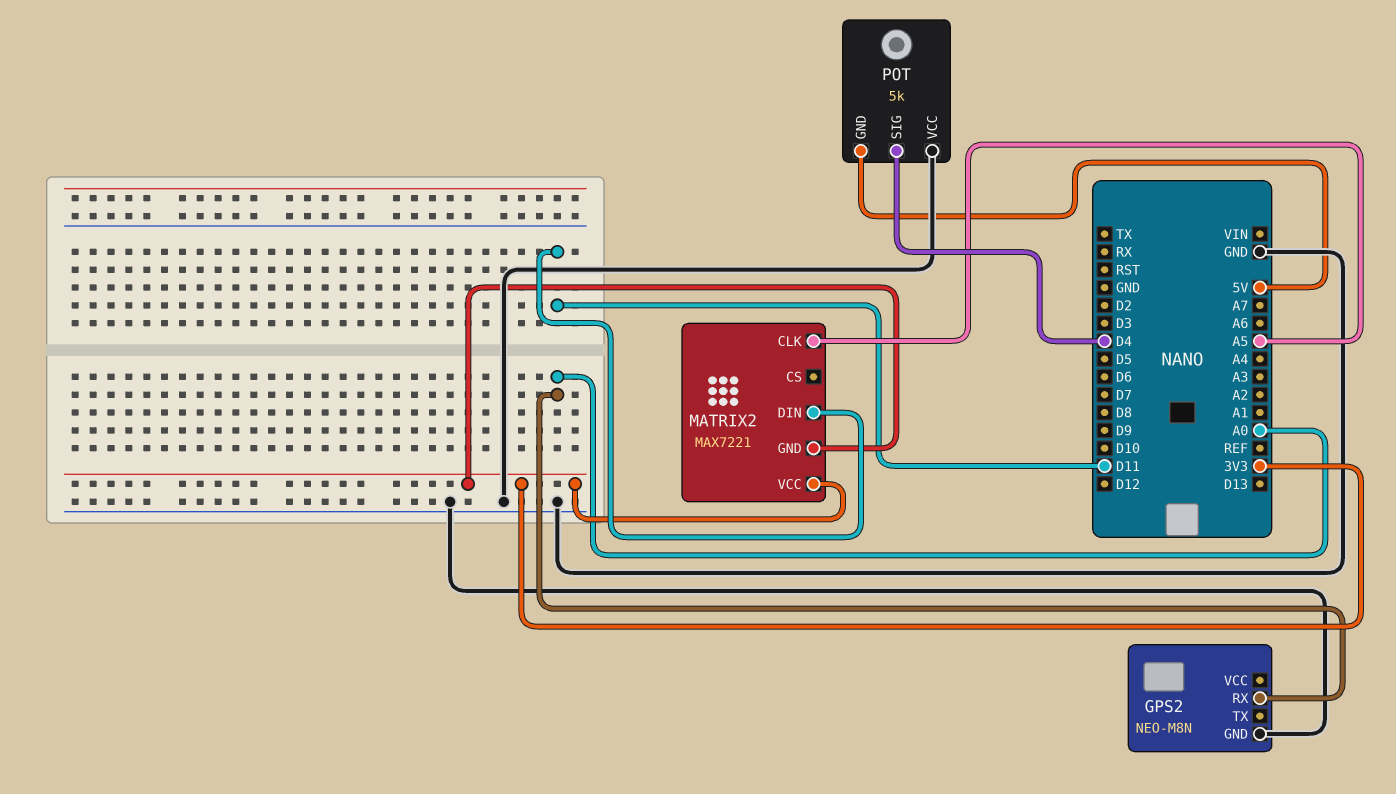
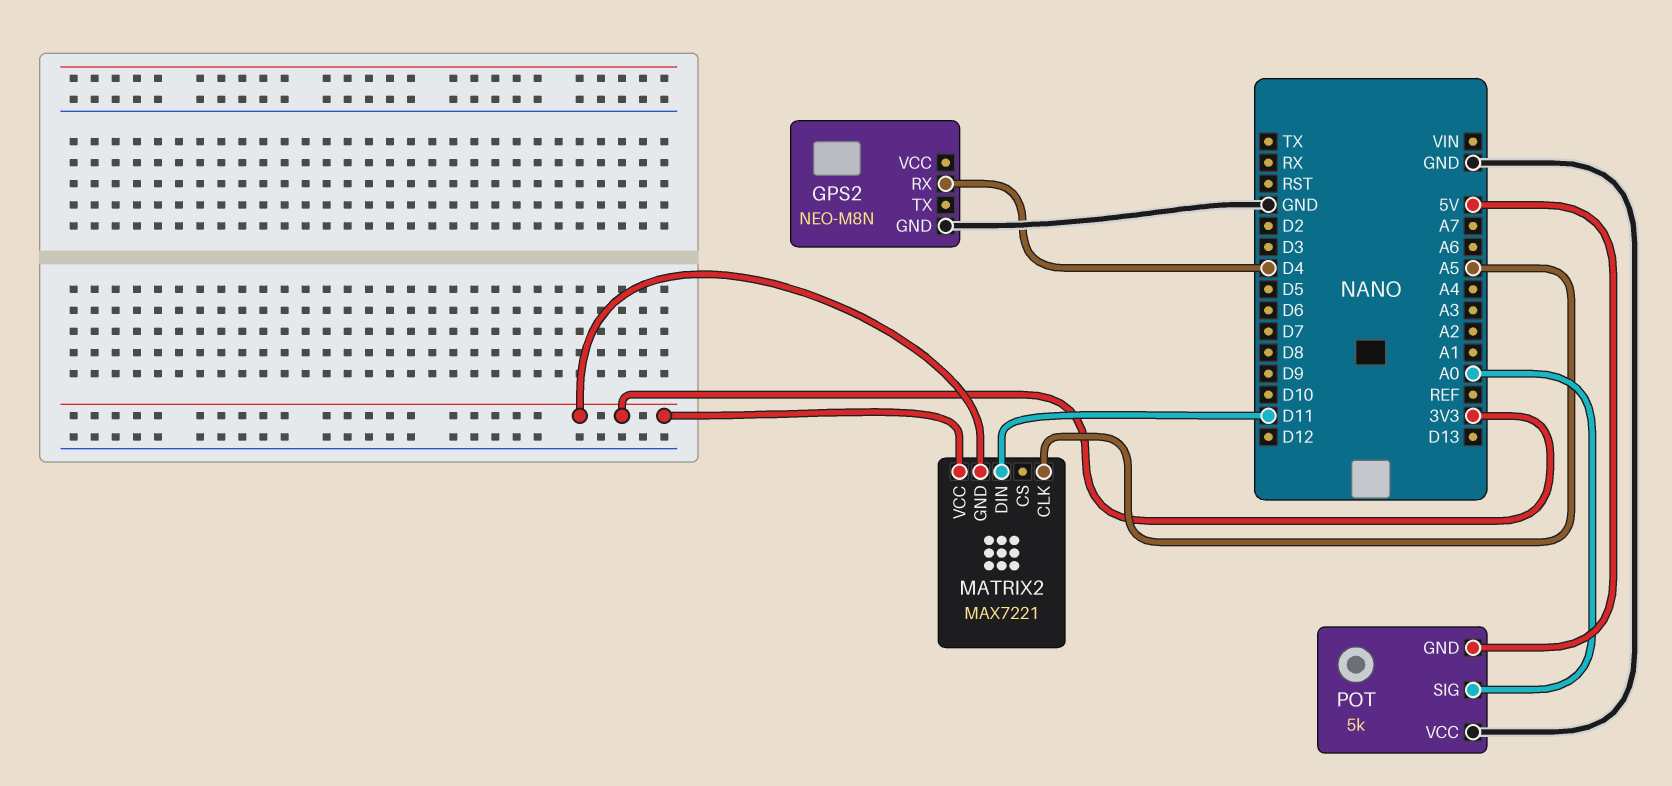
GPS2 pin RX: A0 -> D4
POT pin SIG: D4 -> A0

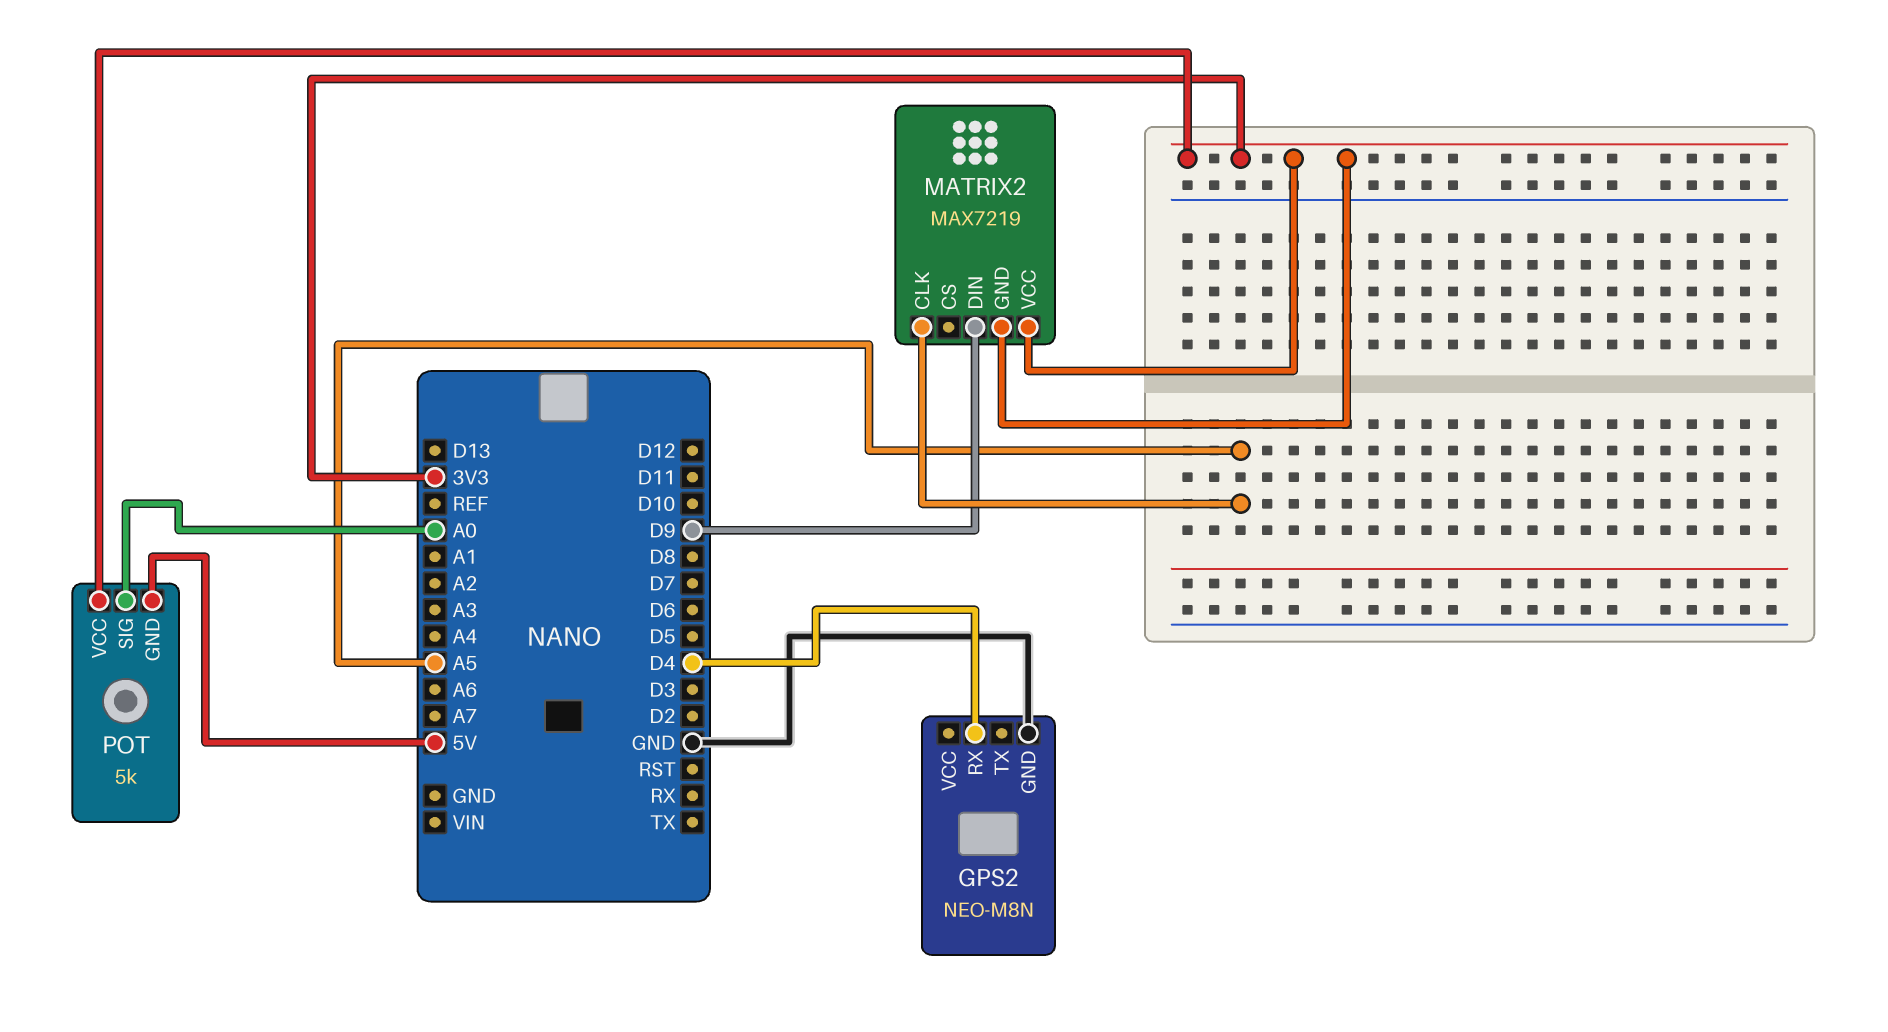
MATRIX2: MAX7221 -> MAX7219
MATRIX2 pin DIN: D11 -> D9
POT pin VCC: GND -> 3V3

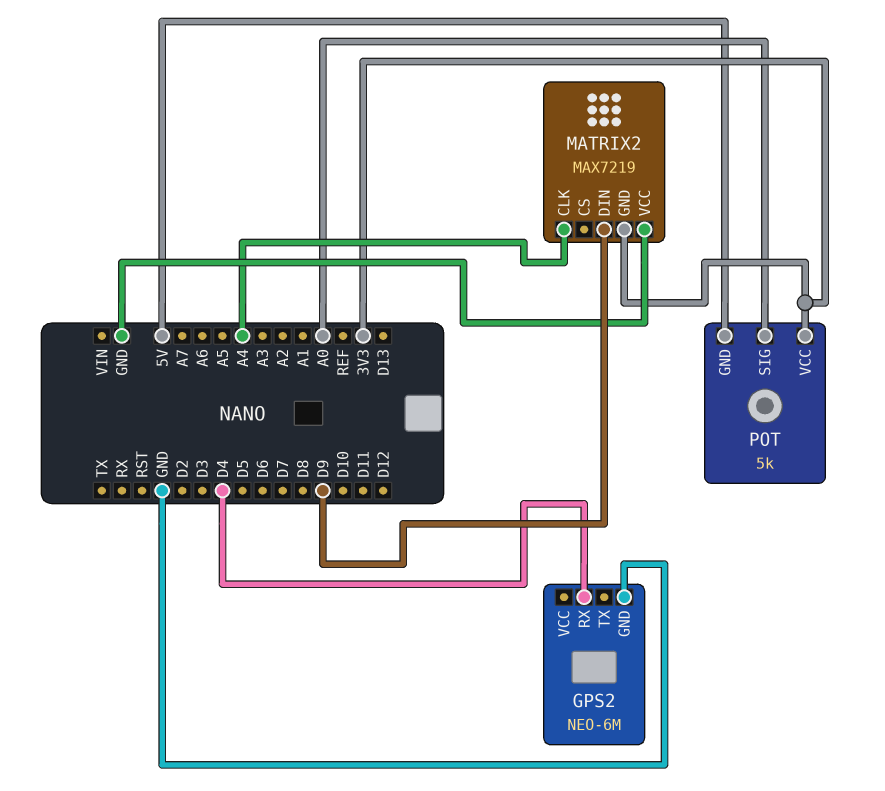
GPS2: NEO-M8N -> NEO-6M
MATRIX2 pin CLK: A5 -> A4
MATRIX2 pin VCC: 3V3 -> GND

